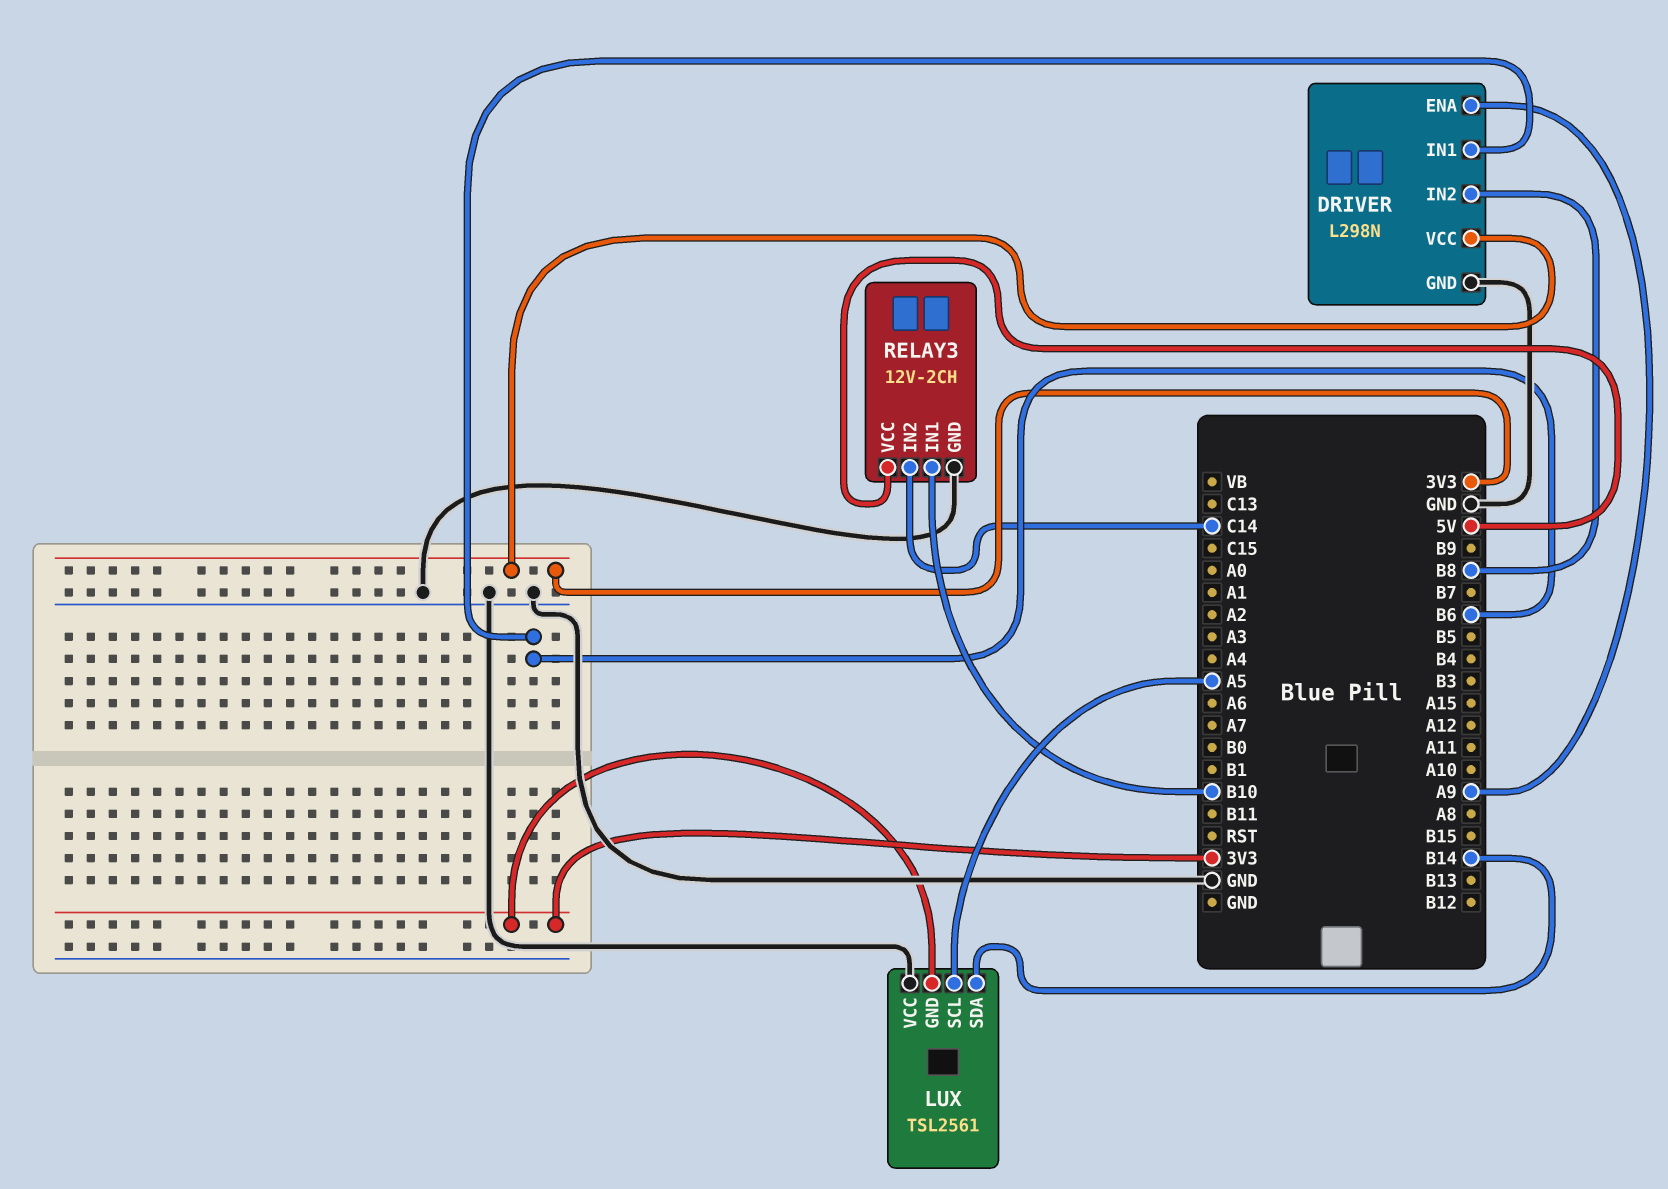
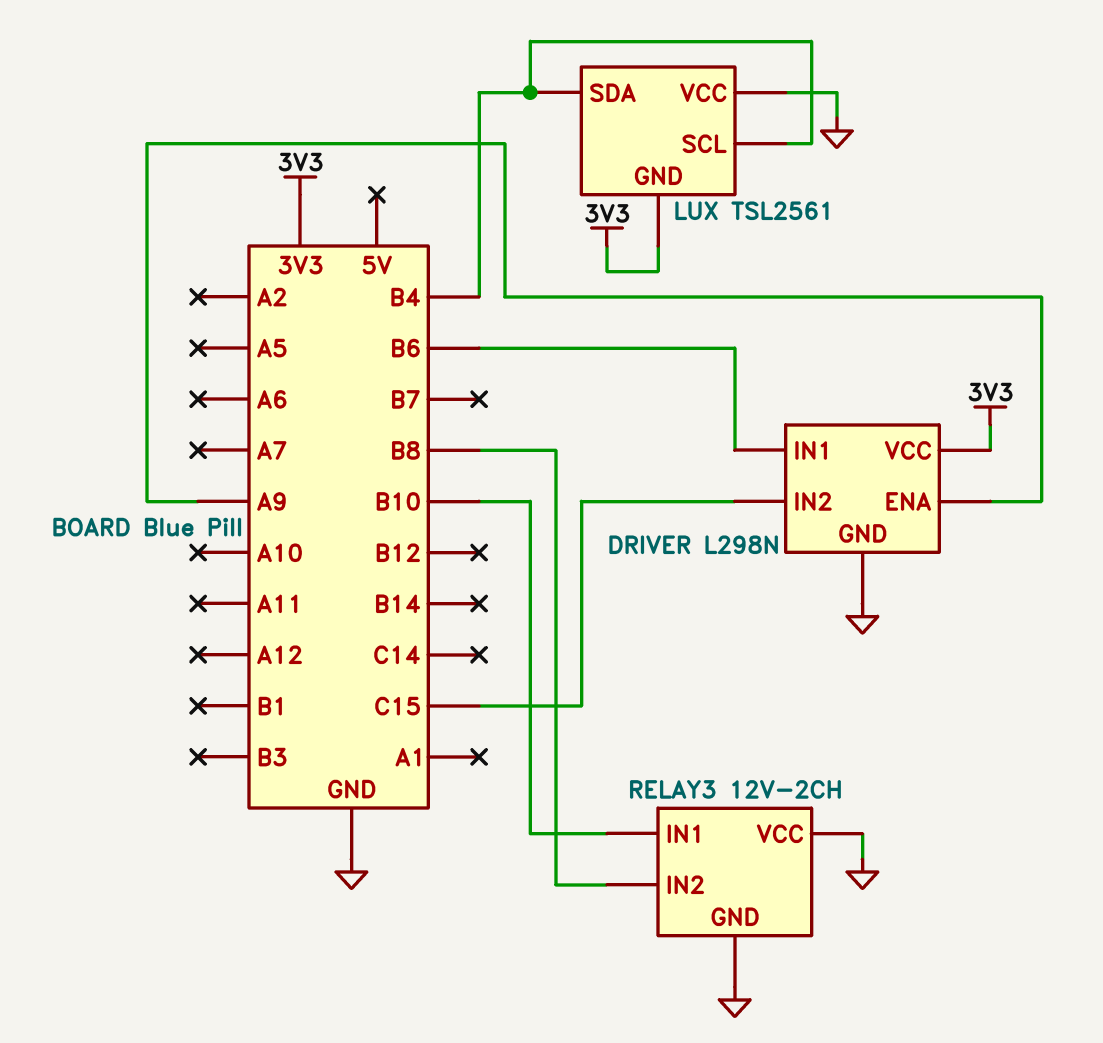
DRIVER pin IN2: B8 -> C15
LUX pin SCL: A5 -> B4
LUX pin SDA: B14 -> B4
RELAY3 pin IN2: C14 -> B8
RELAY3 pin VCC: 5V -> GND

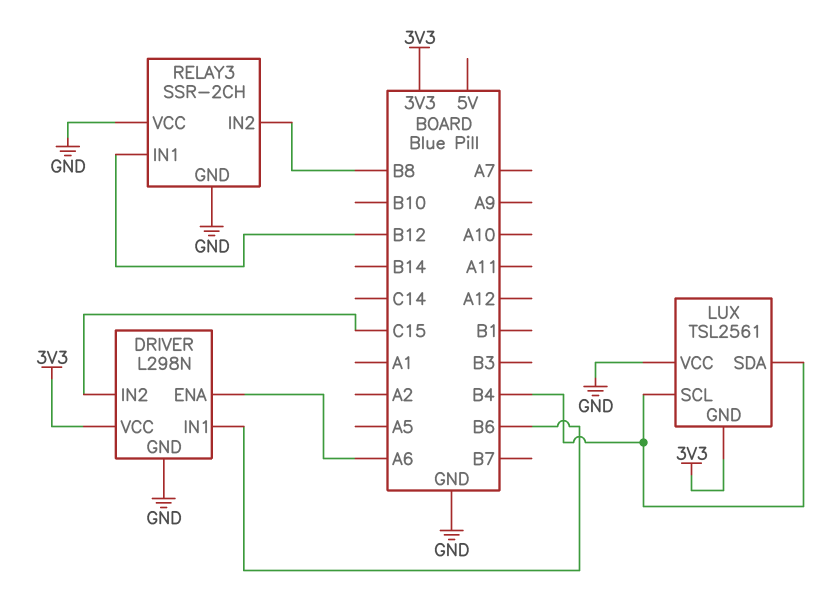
DRIVER pin ENA: A9 -> A6
RELAY3: 12V-2CH -> SSR-2CH
RELAY3 pin IN1: B10 -> B12

